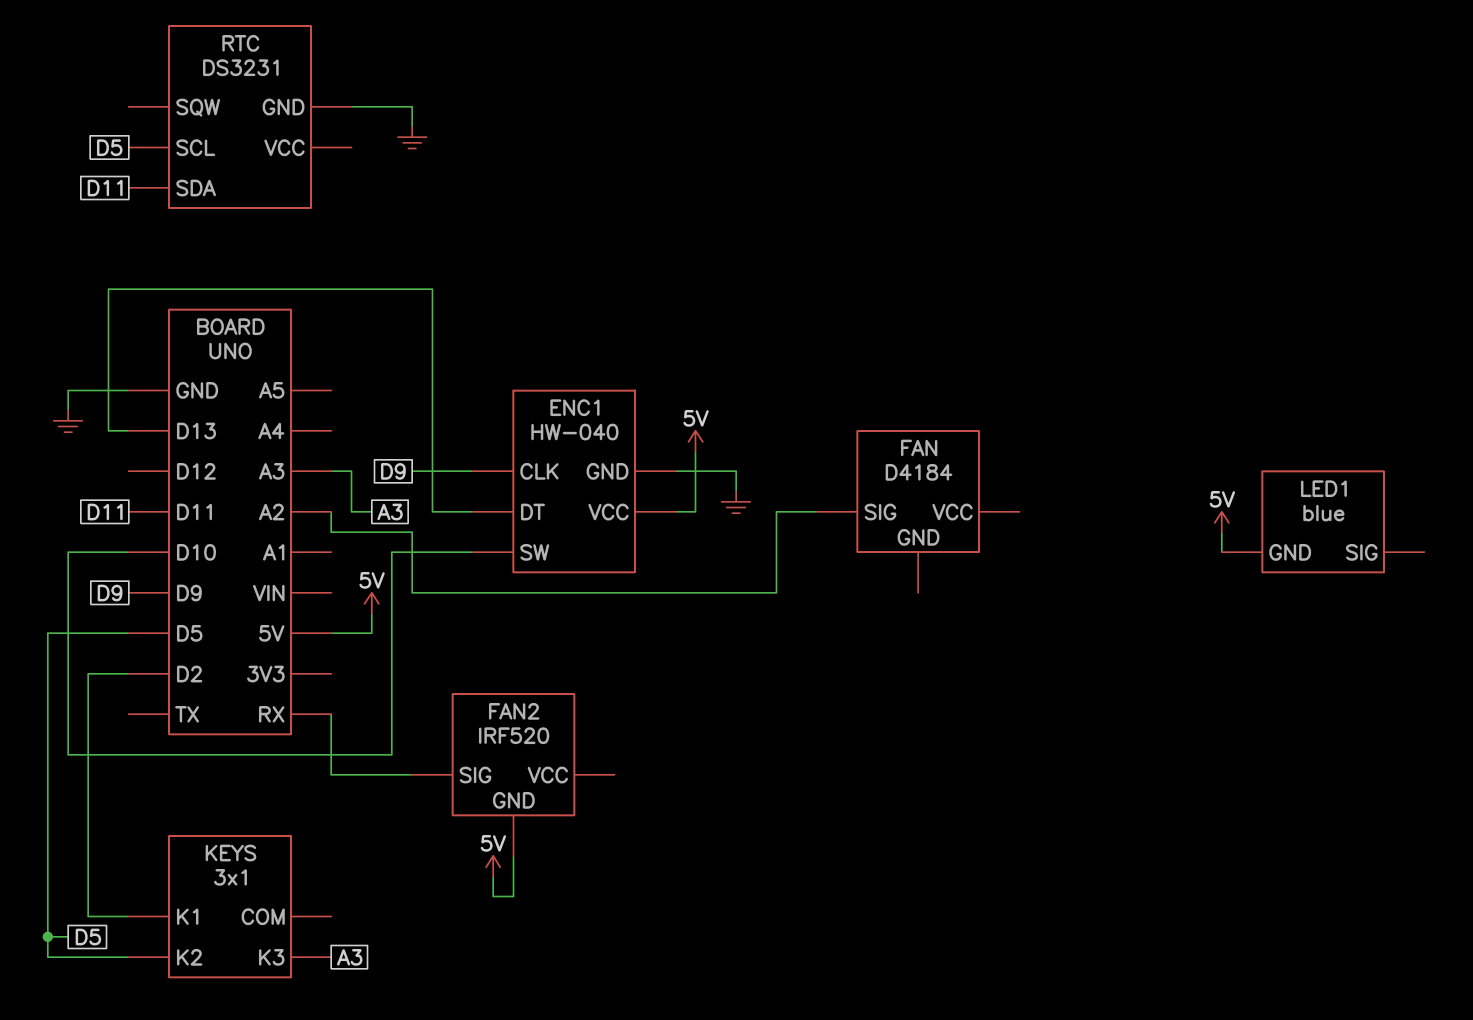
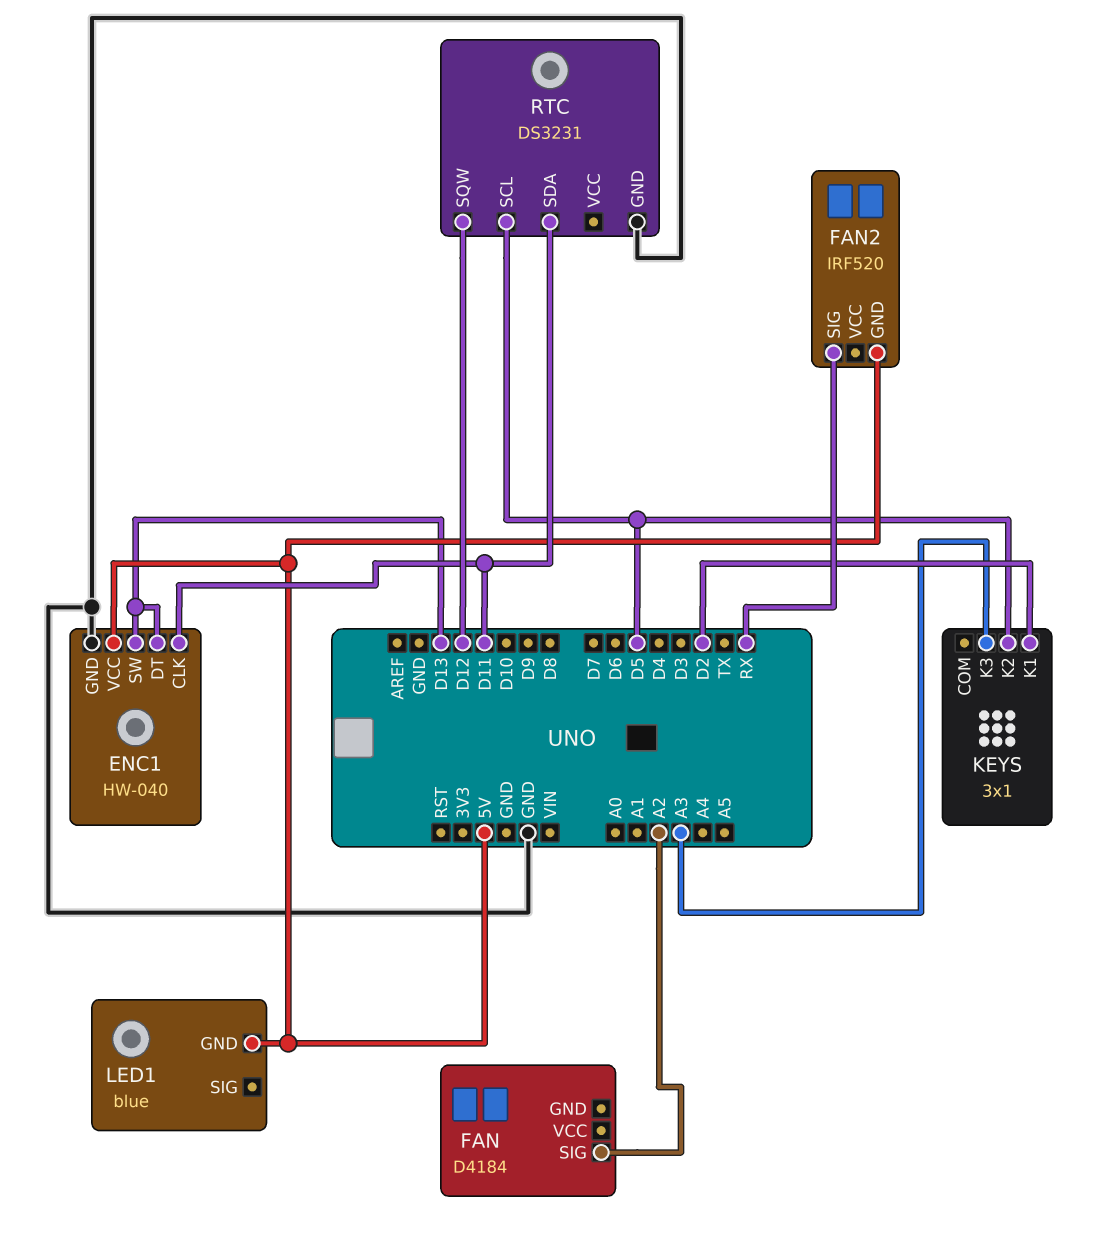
ENC1 pin CLK: D9 -> D11
ENC1 pin SW: D10 -> D13
RTC pin SQW: none -> D12

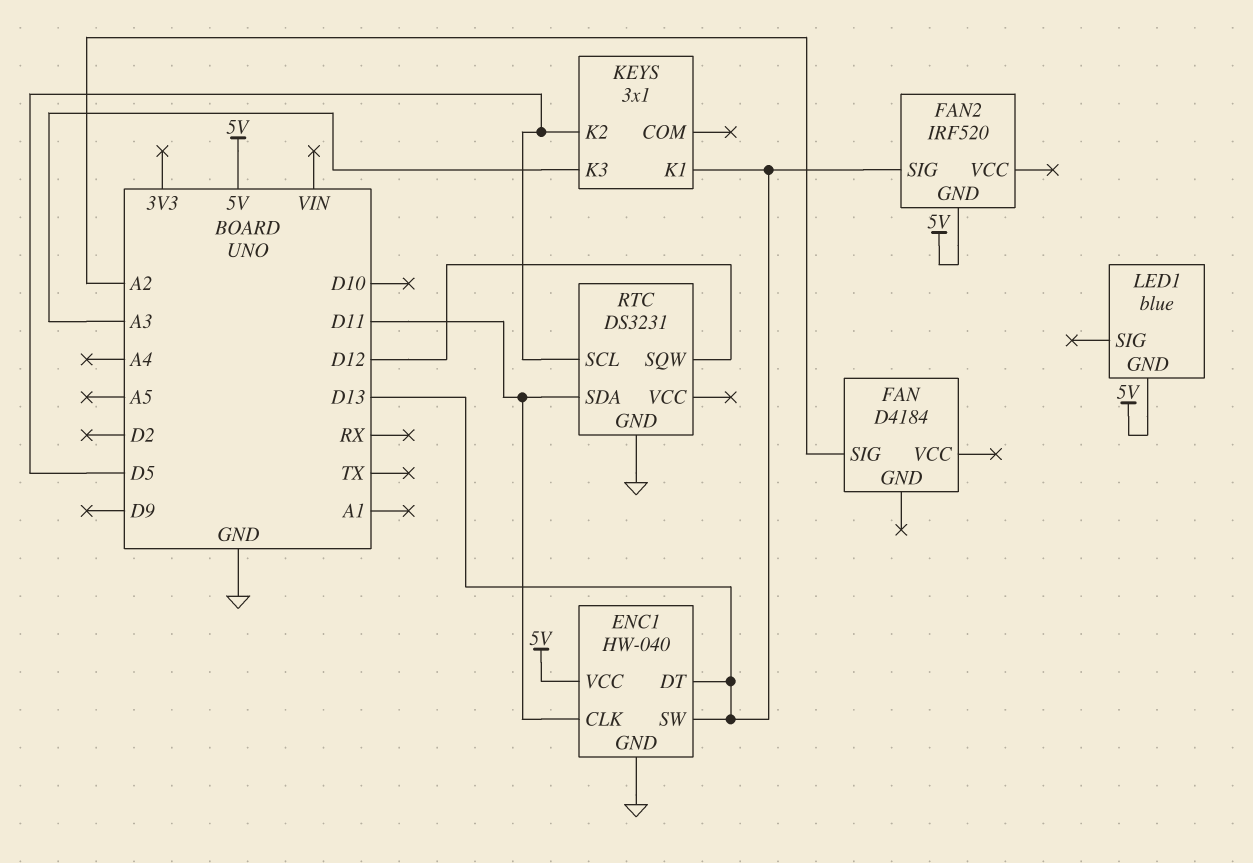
FAN2 pin SIG: RX -> D13
KEYS pin K1: D2 -> D13

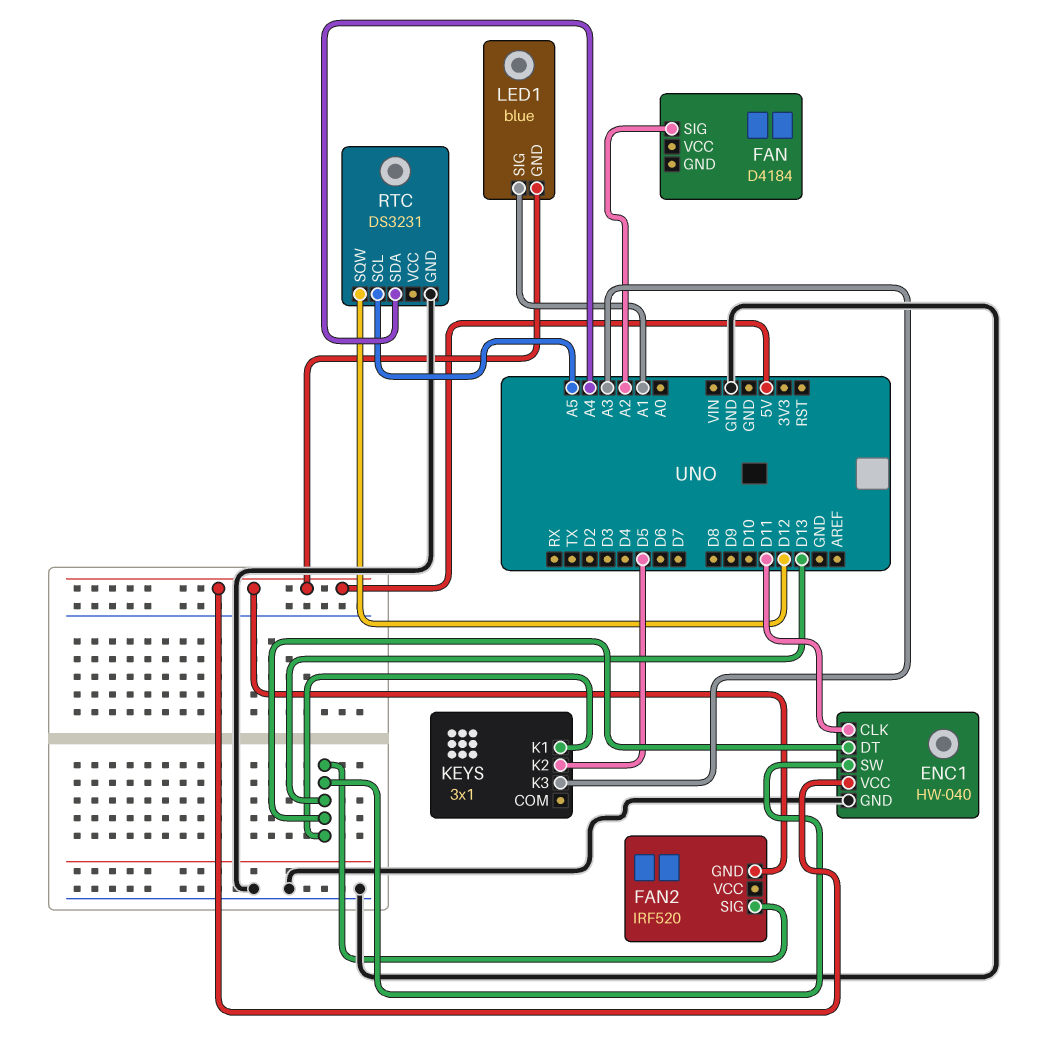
LED1 pin SIG: none -> A1
RTC pin SCL: D5 -> A5
RTC pin SDA: D11 -> A4

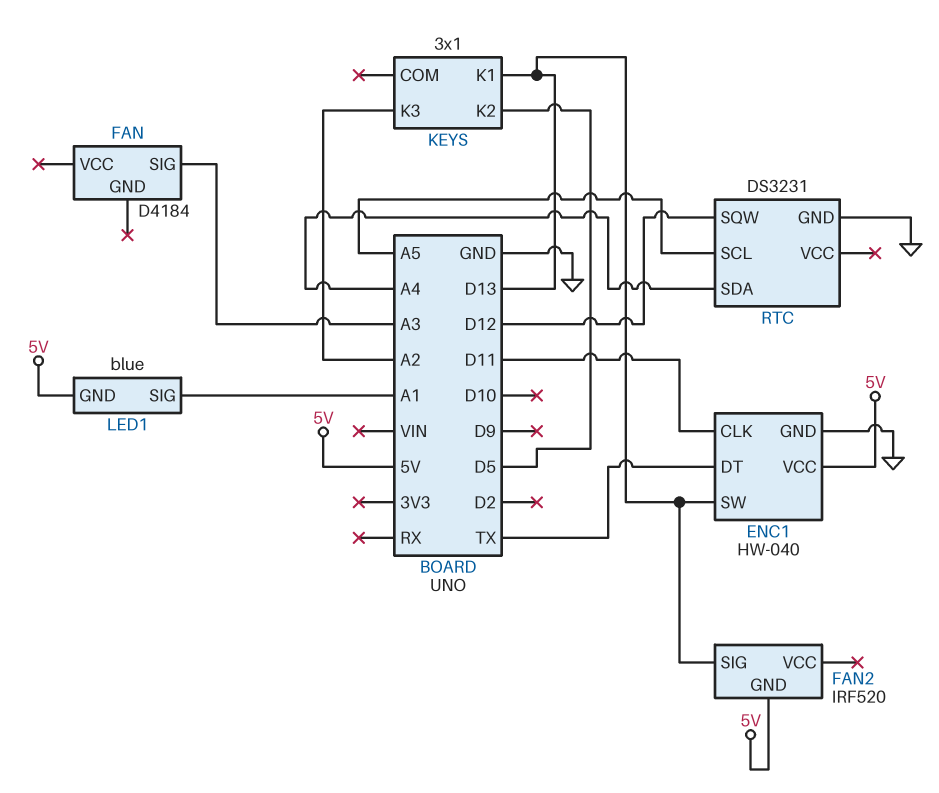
ENC1 pin DT: D13 -> TX
FAN pin SIG: A2 -> A3
KEYS pin K3: A3 -> A2

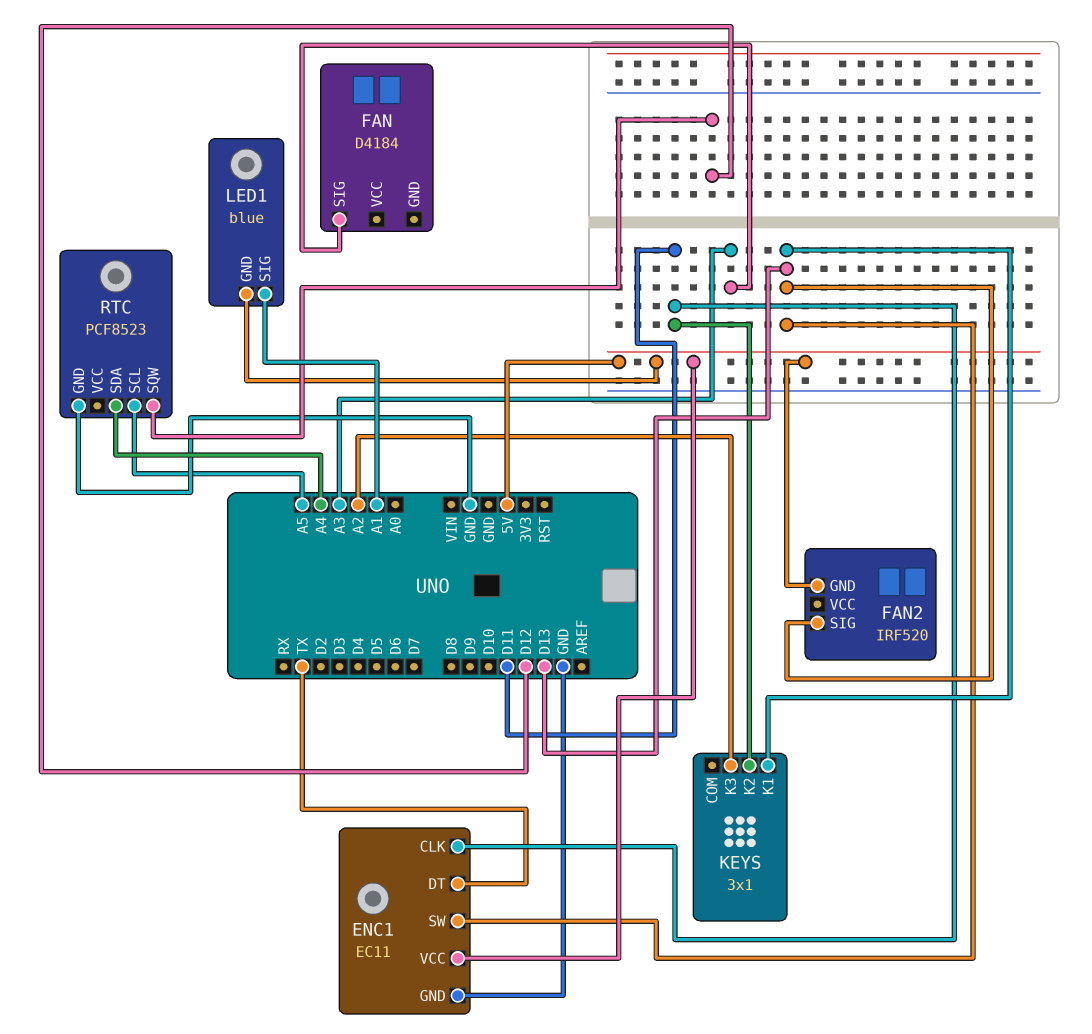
ENC1: HW-040 -> EC11
KEYS pin K2: D5 -> D11
RTC: DS3231 -> PCF8523

